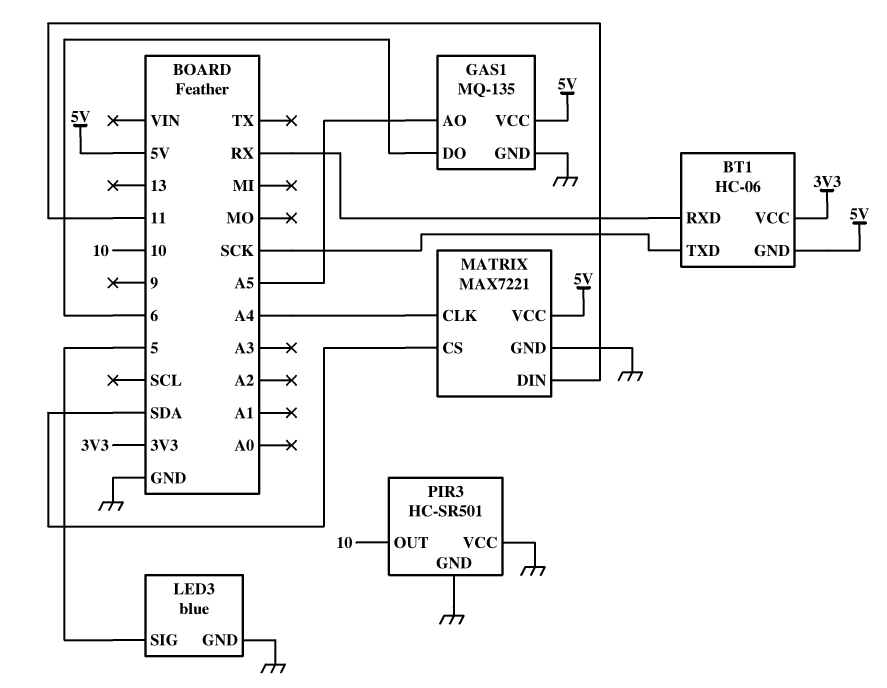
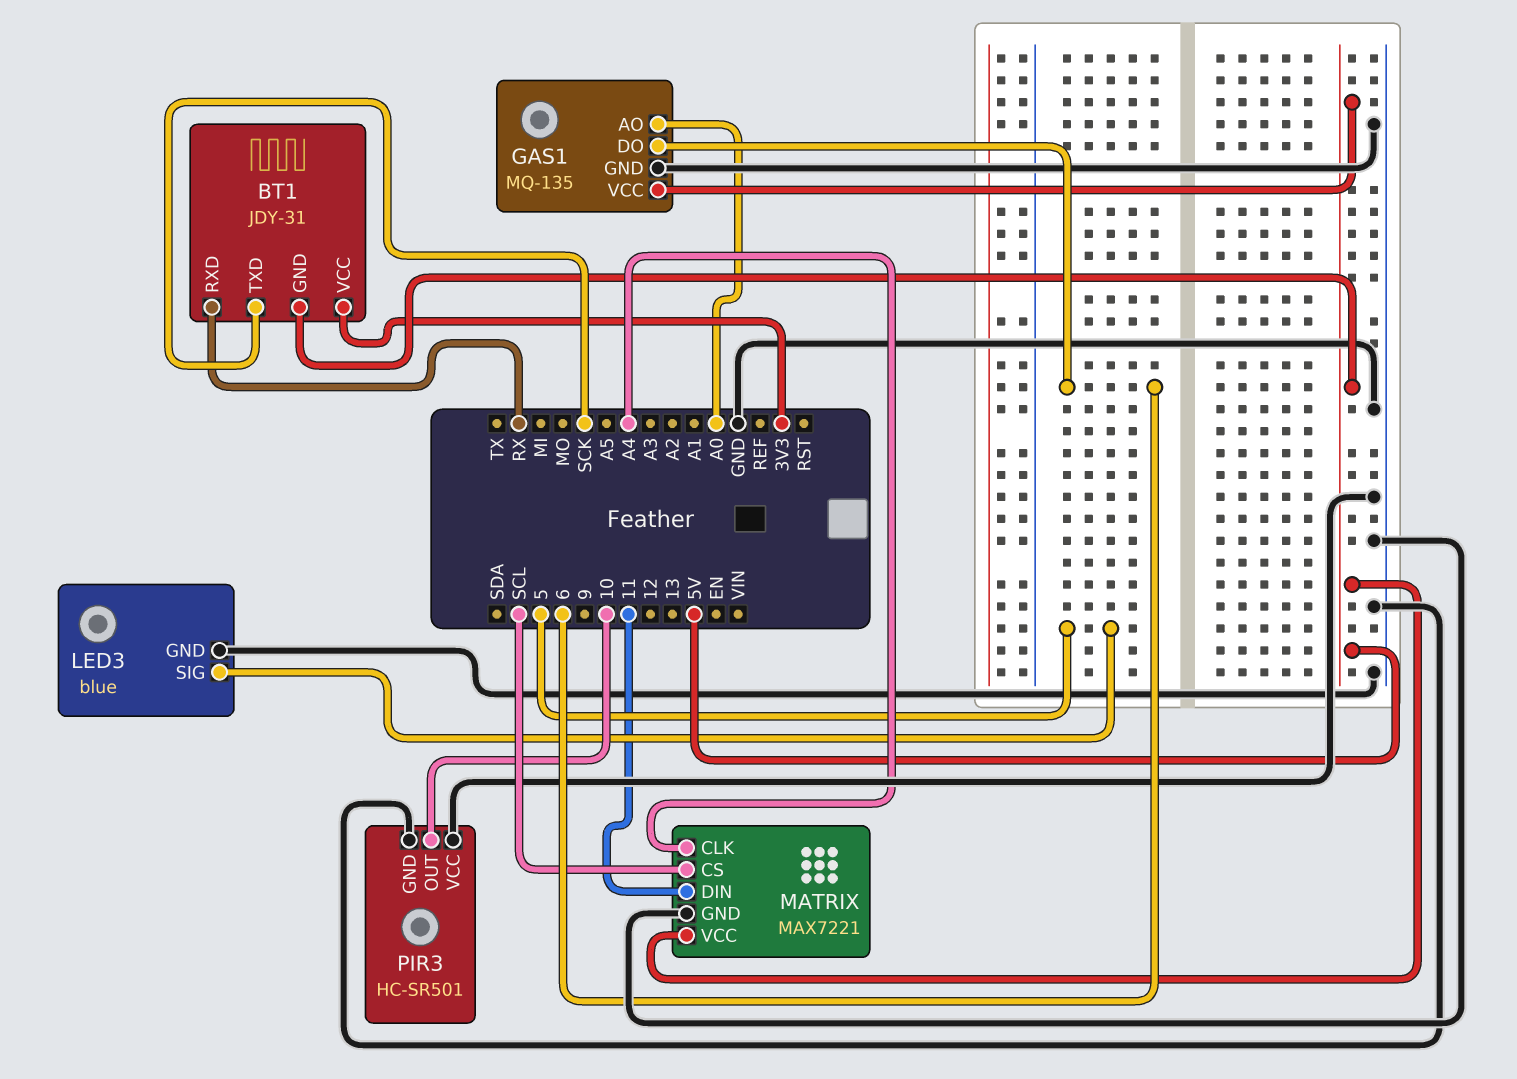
BT1: HC-06 -> JDY-31
GAS1 pin AO: A5 -> A0
MATRIX pin CS: SDA -> SCL

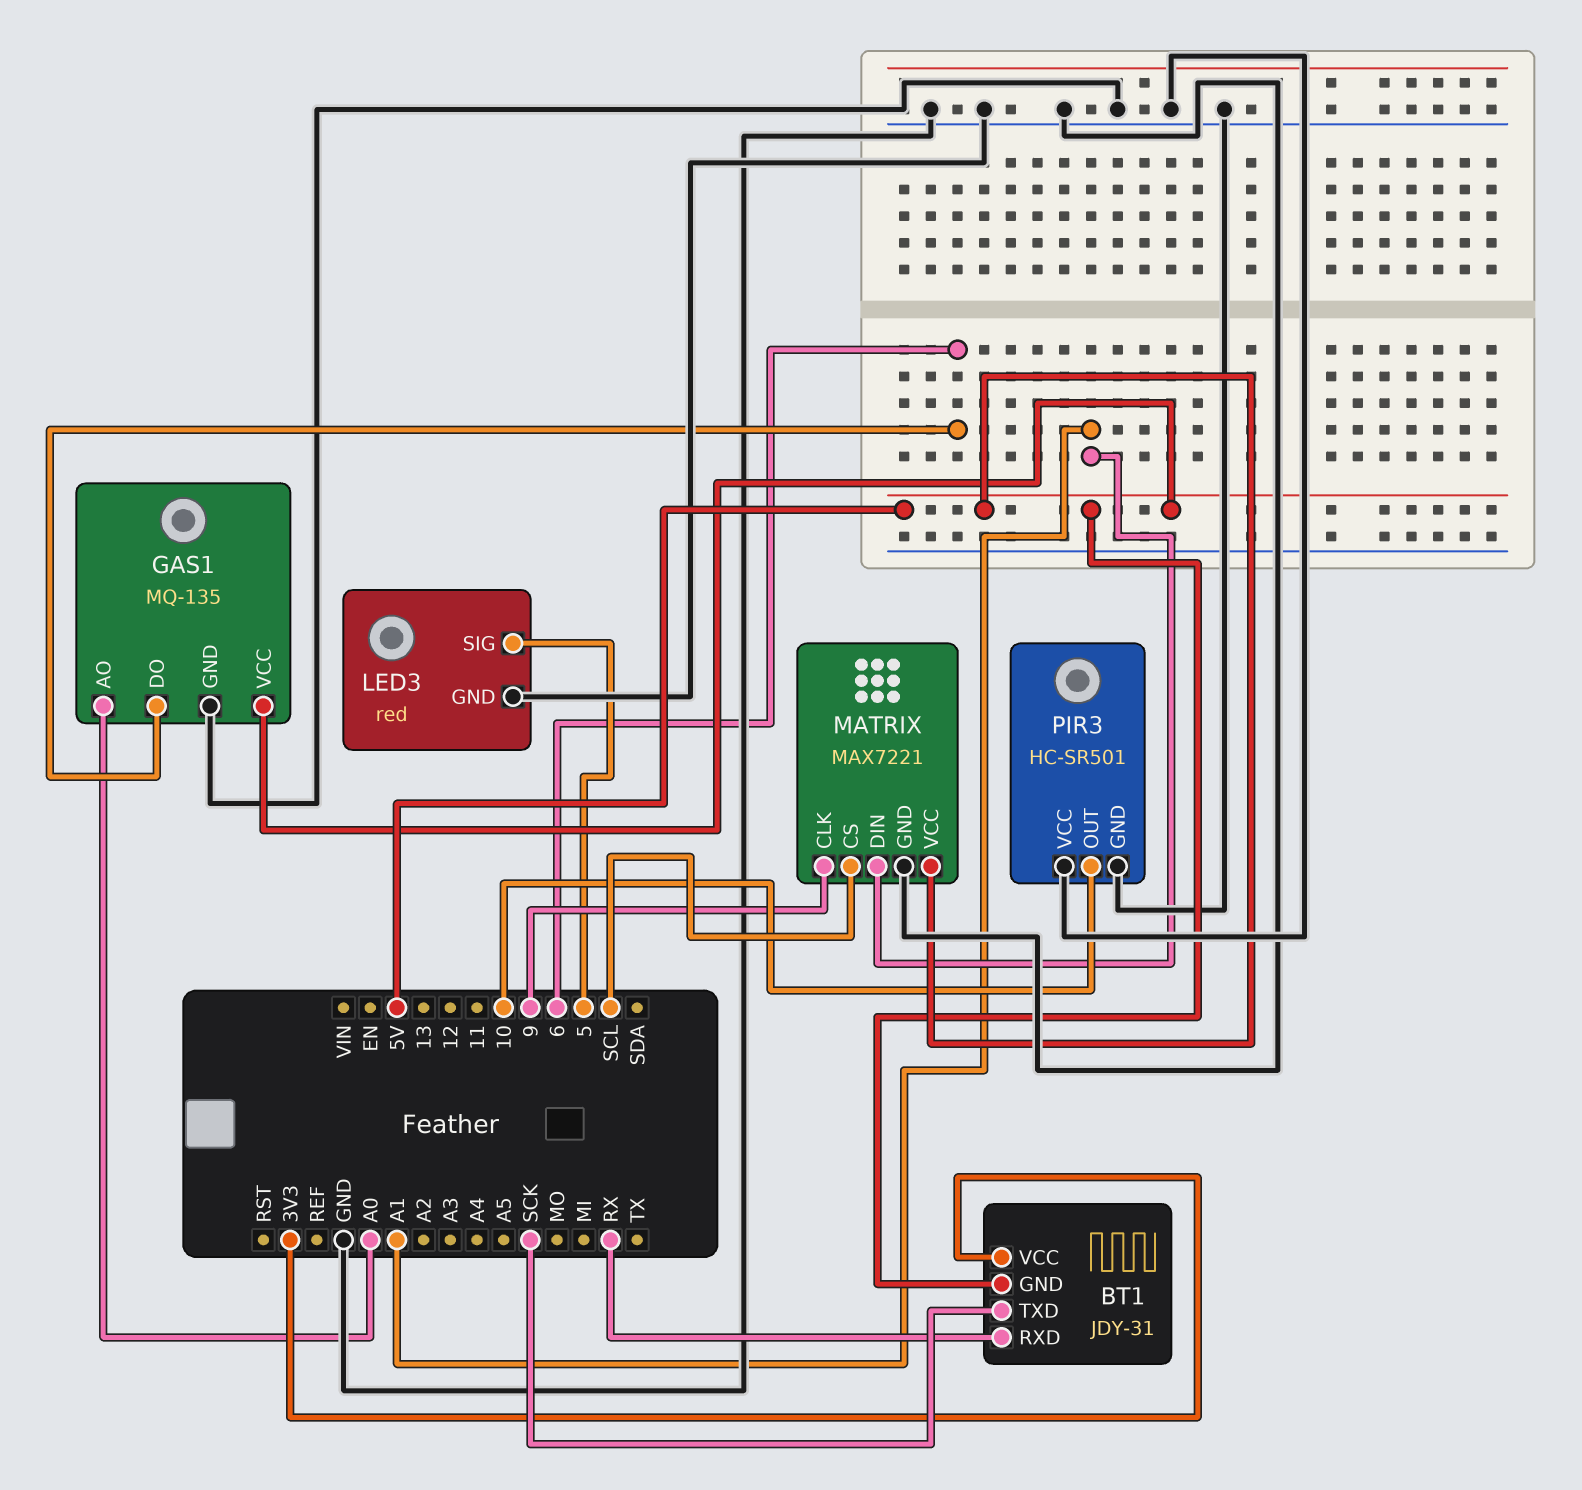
LED3: blue -> red
MATRIX pin CLK: A4 -> 9
MATRIX pin DIN: 11 -> A1

